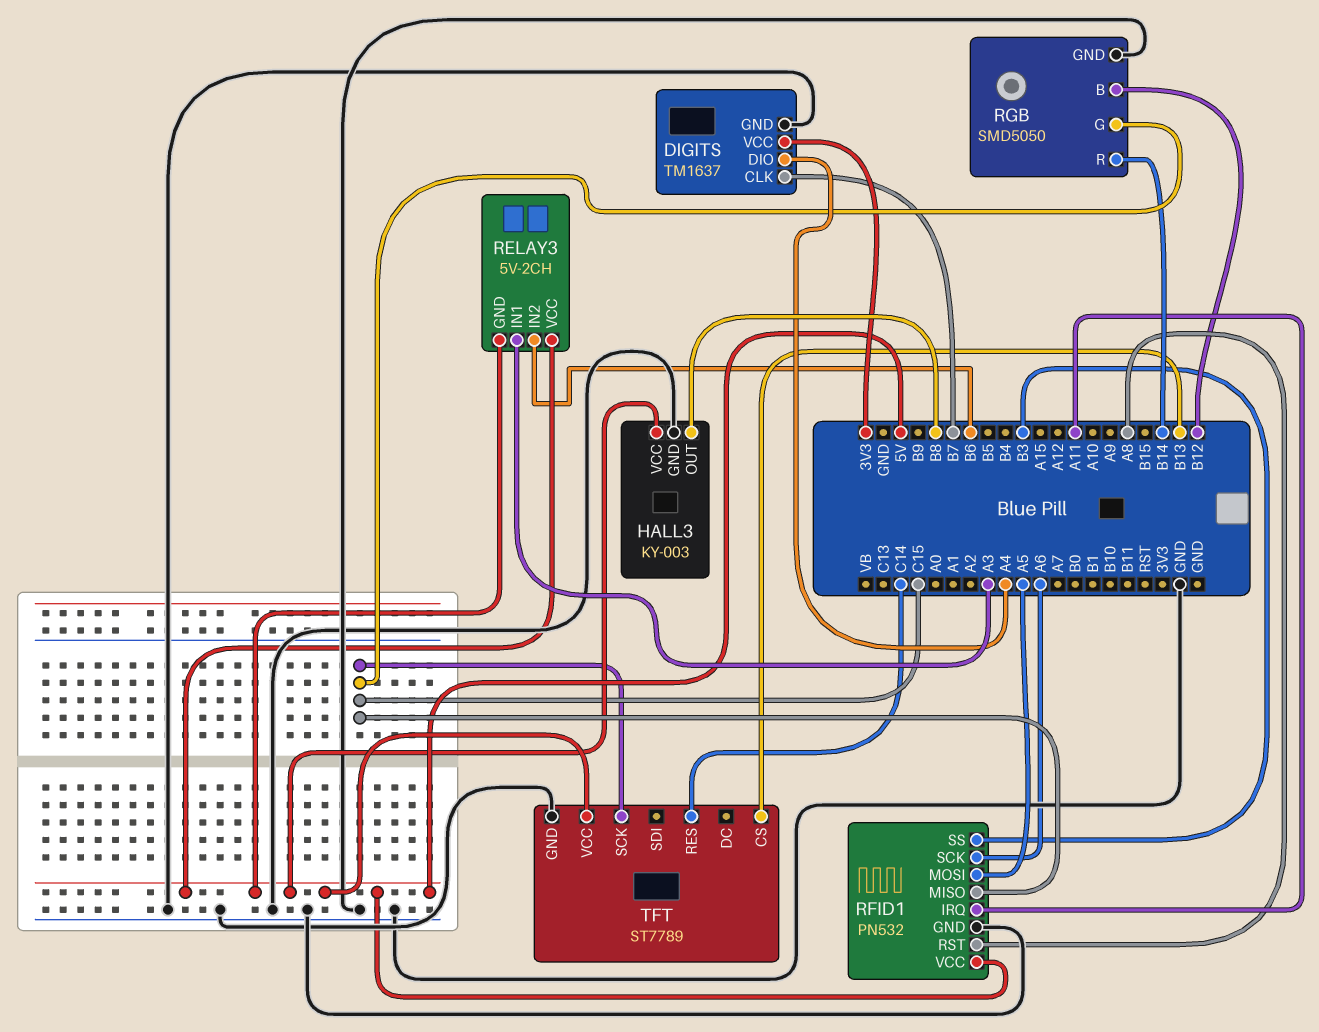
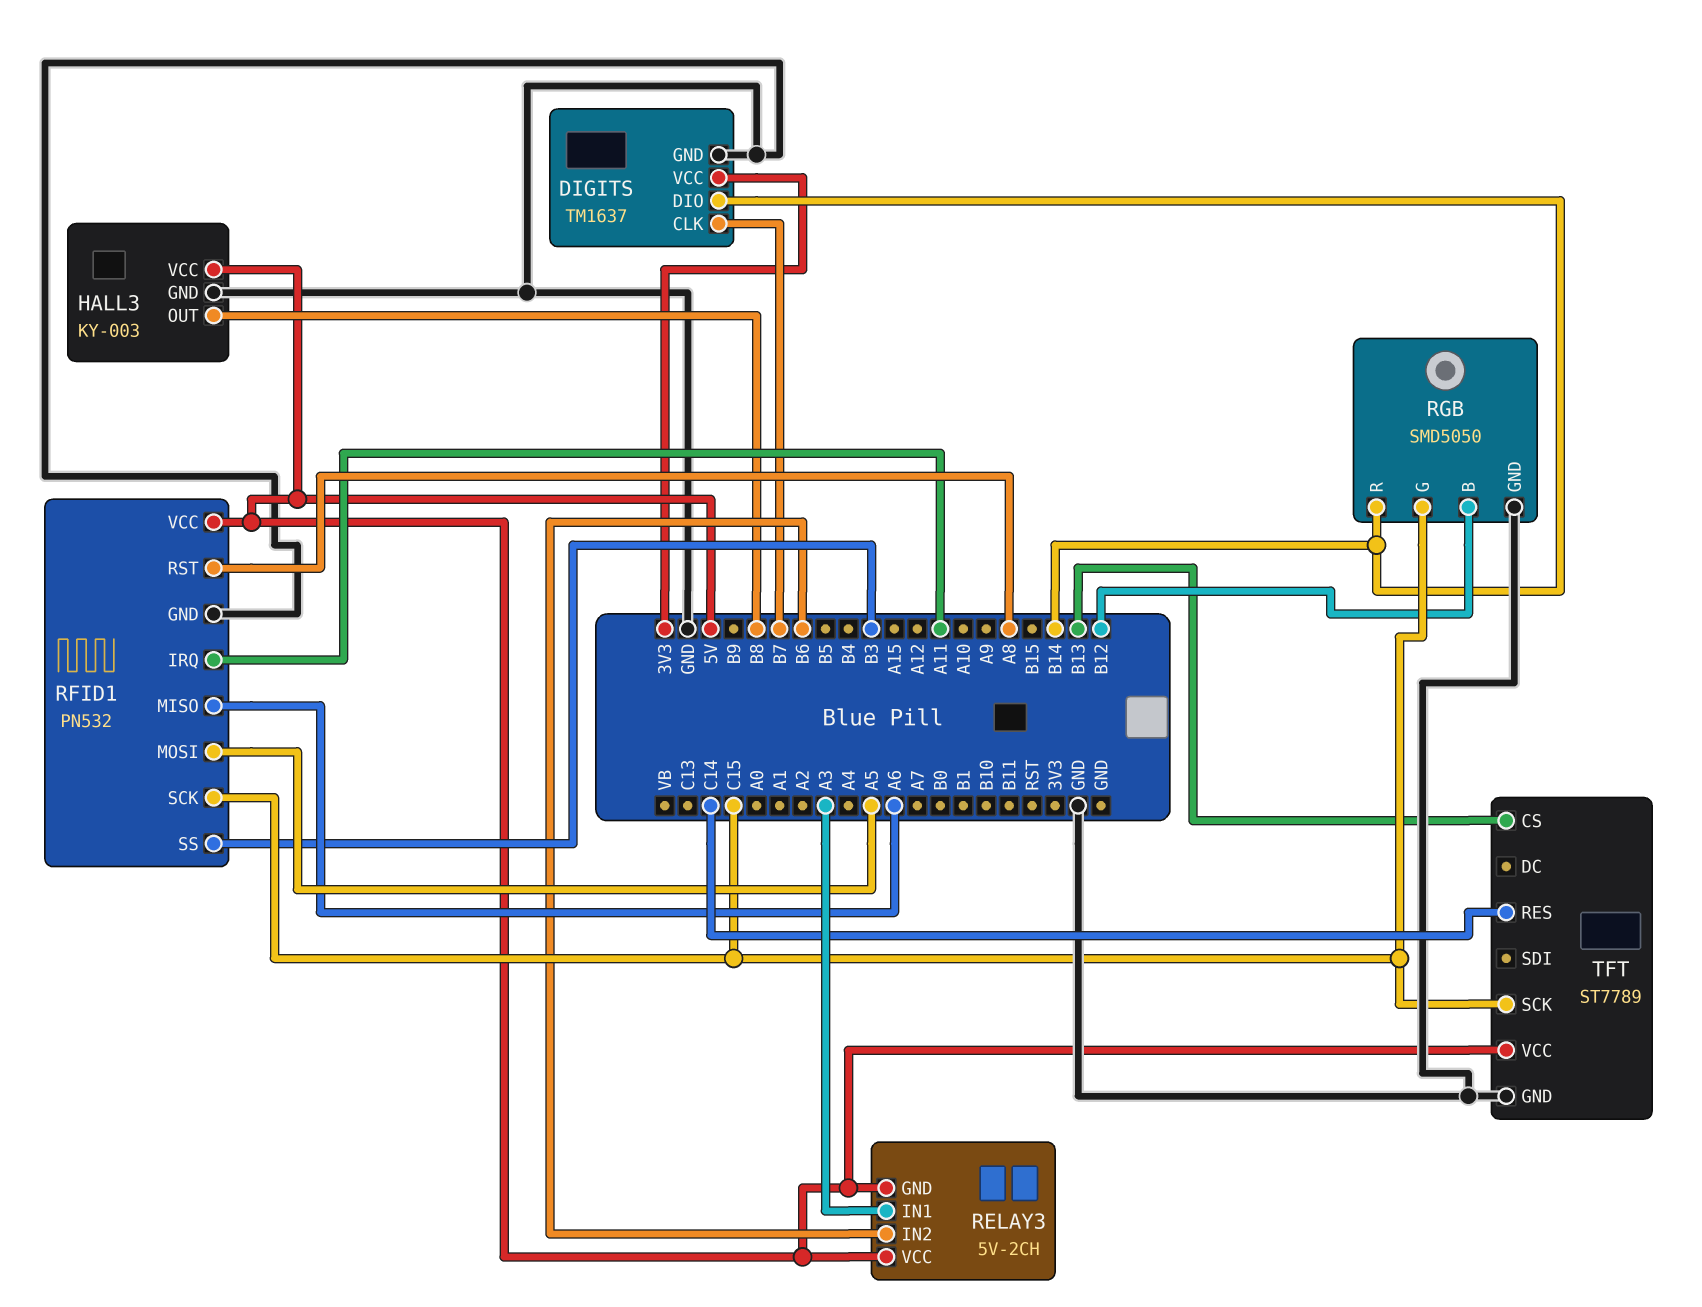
DIGITS pin DIO: A4 -> B14
RFID1 pin MISO: C15 -> A6
RFID1 pin SCK: A6 -> C15

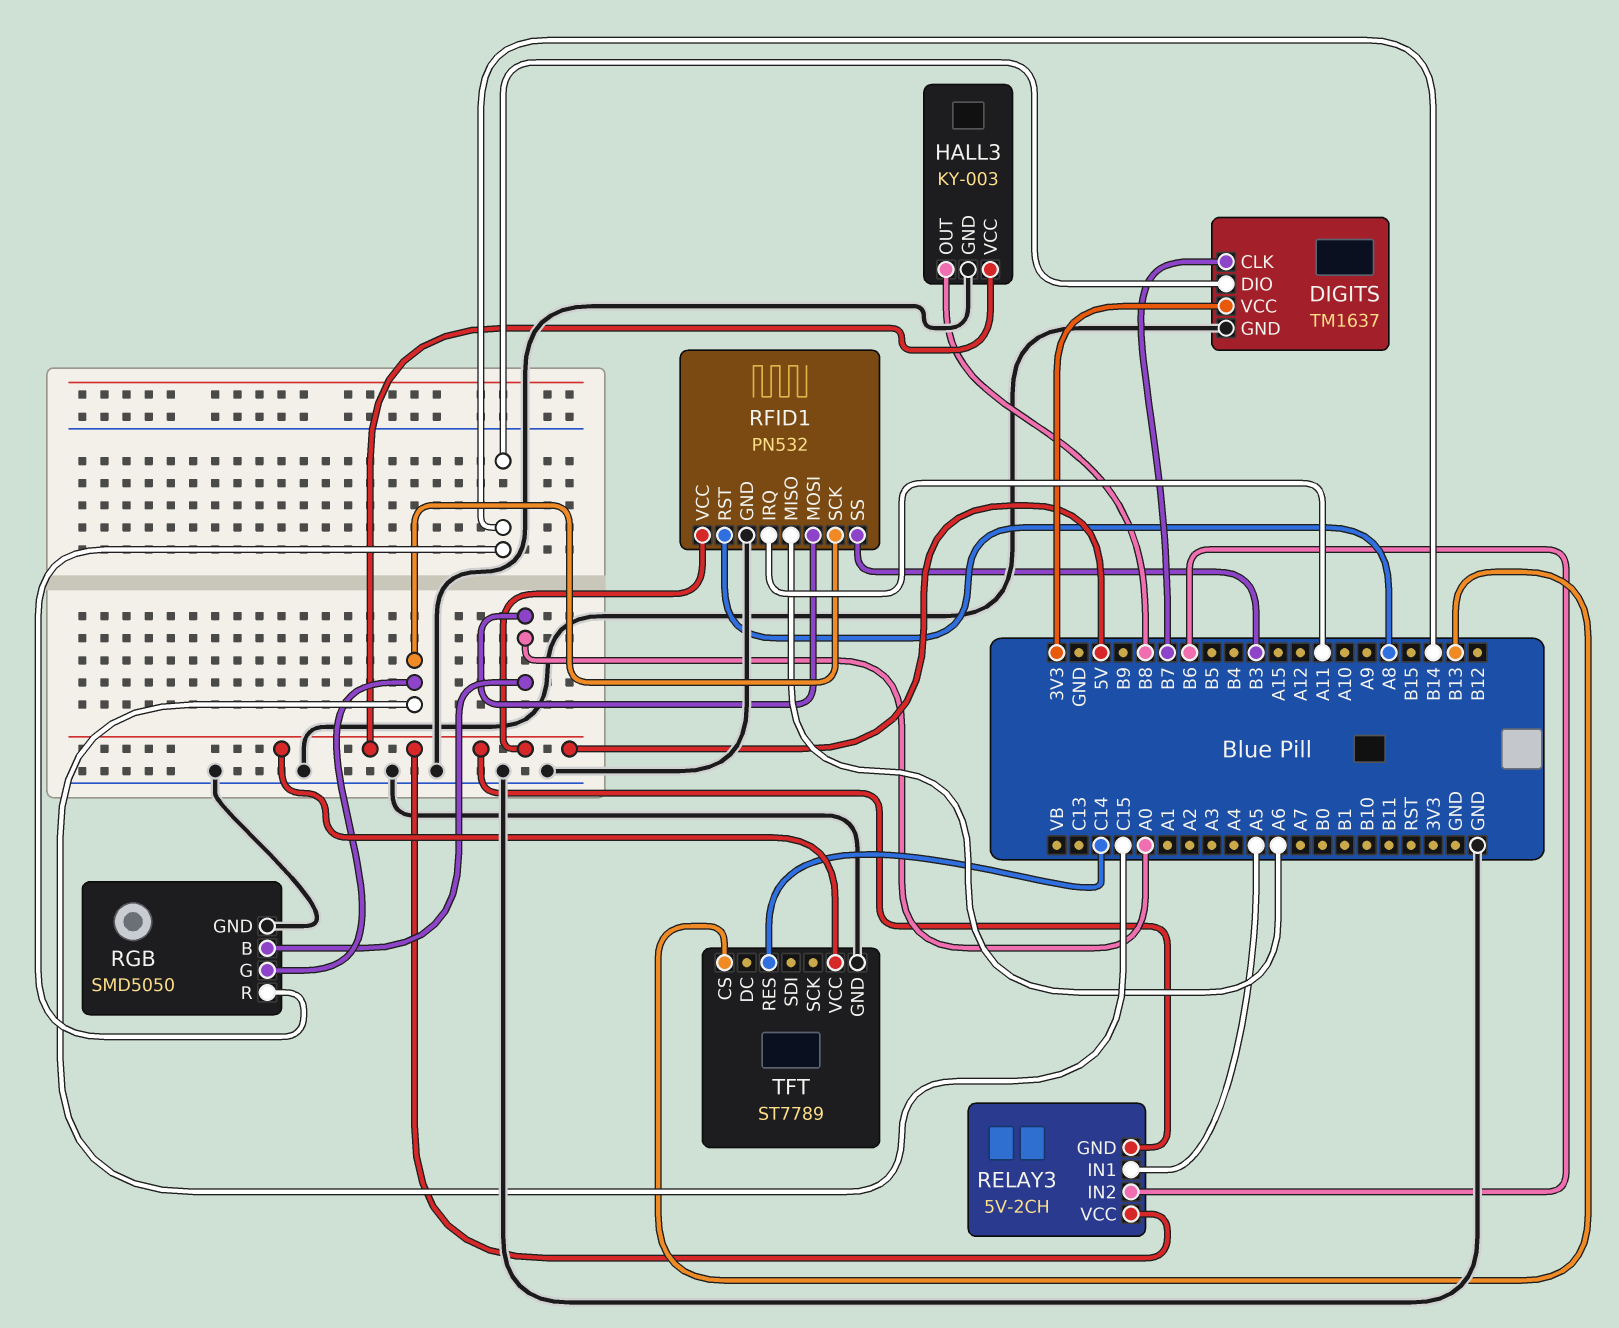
RELAY3 pin IN1: A3 -> A5
RFID1 pin MOSI: A5 -> A0
RGB pin B: B12 -> A0
TFT pin SCK: C15 -> none

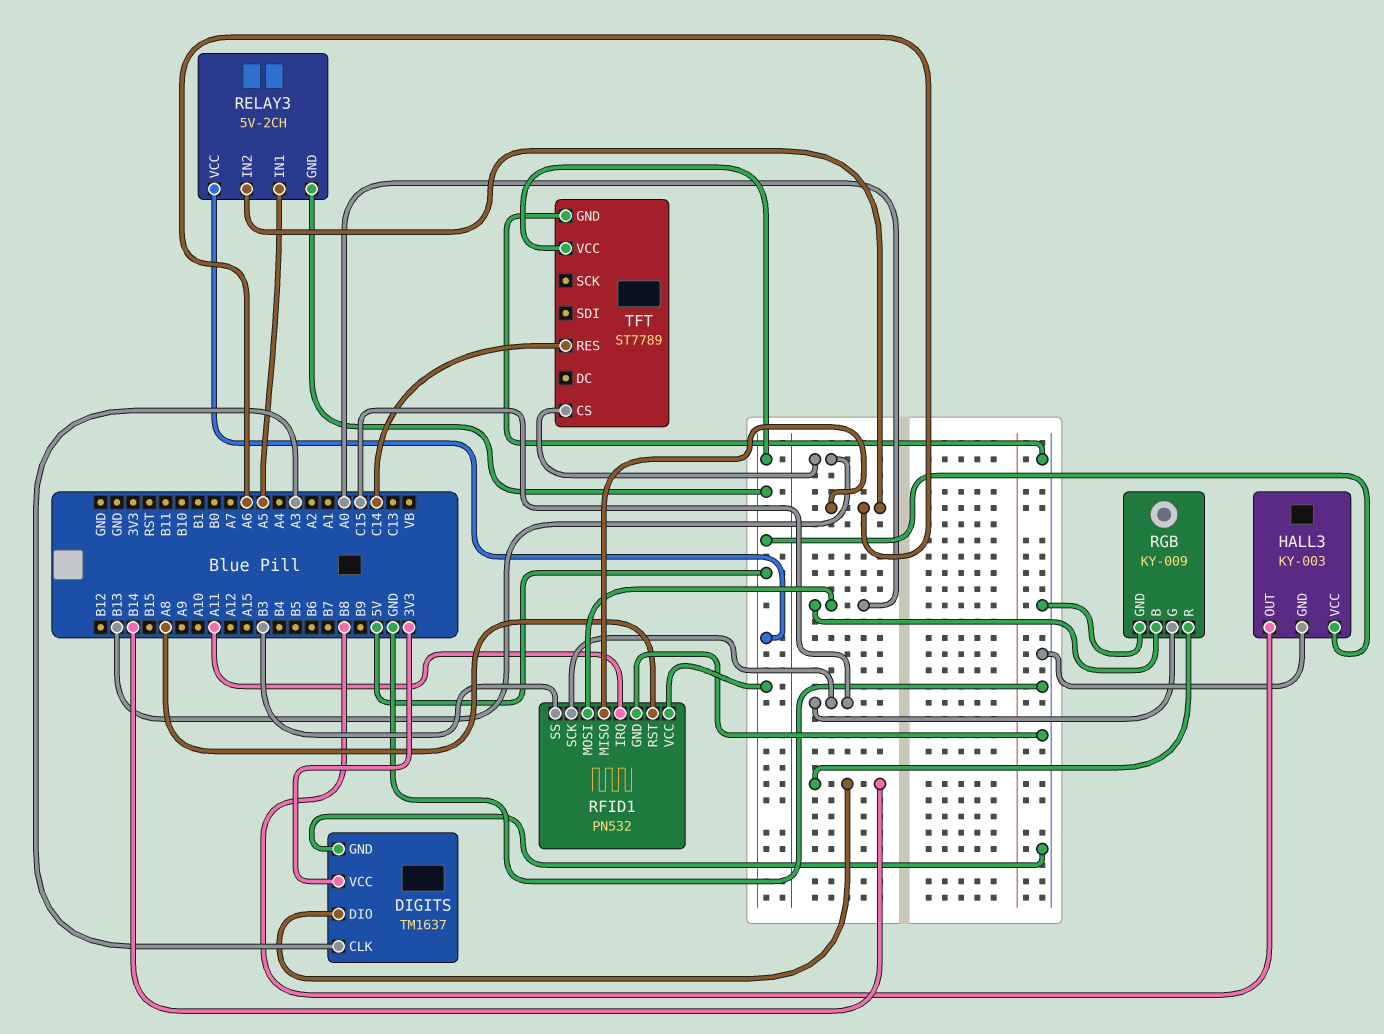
DIGITS pin CLK: B7 -> A3
RELAY3 pin IN2: B6 -> A6
RGB: SMD5050 -> KY-009

